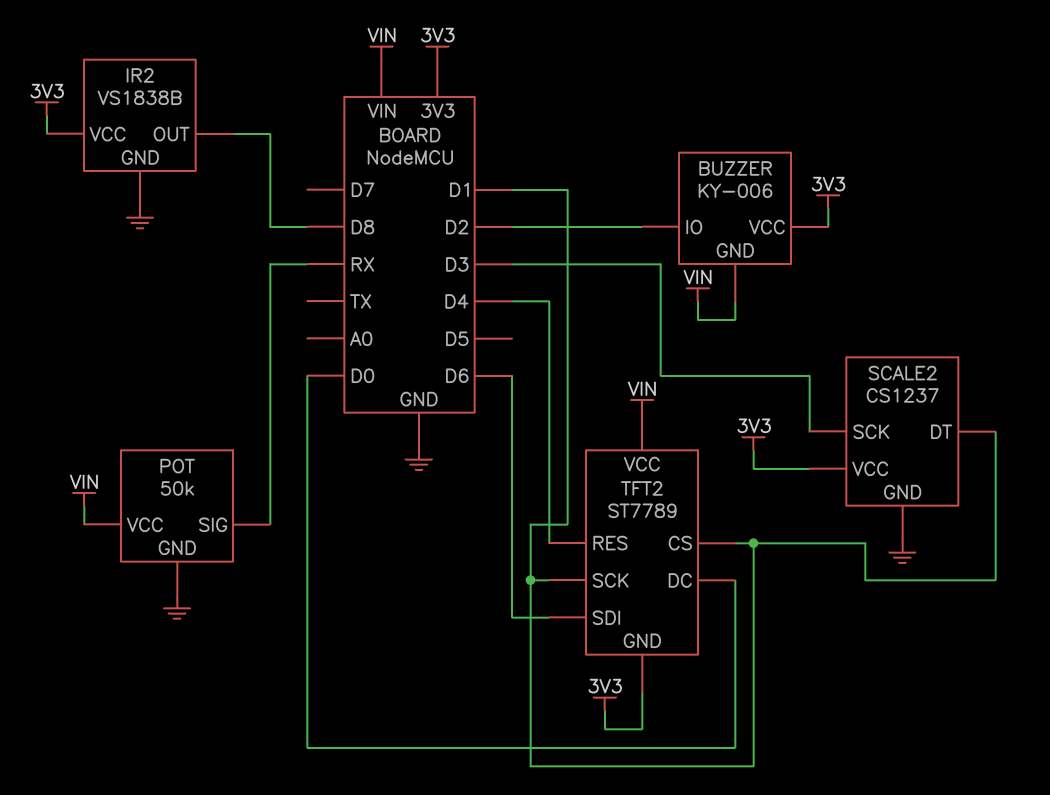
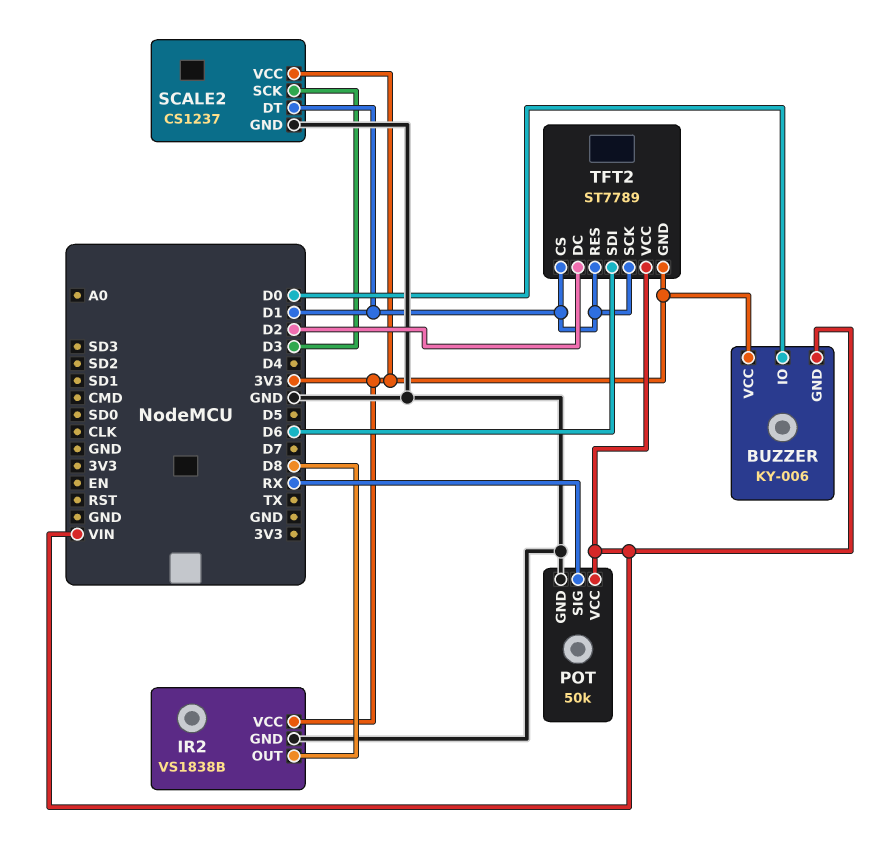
BUZZER pin IO: D2 -> D0
TFT2 pin DC: D0 -> D2
TFT2 pin RES: D4 -> D1

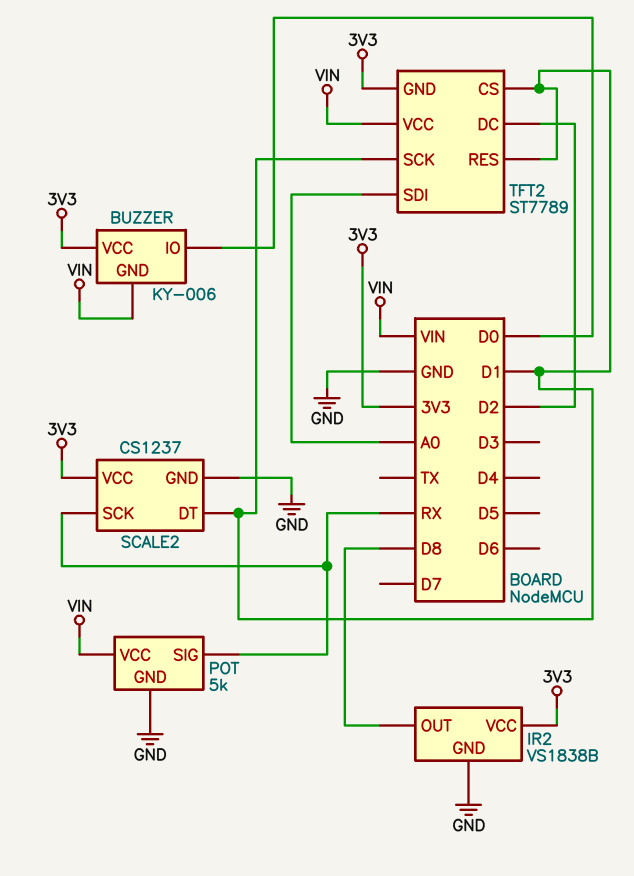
POT: 50k -> 5k
SCALE2 pin SCK: D3 -> RX
TFT2 pin SDI: D6 -> A0

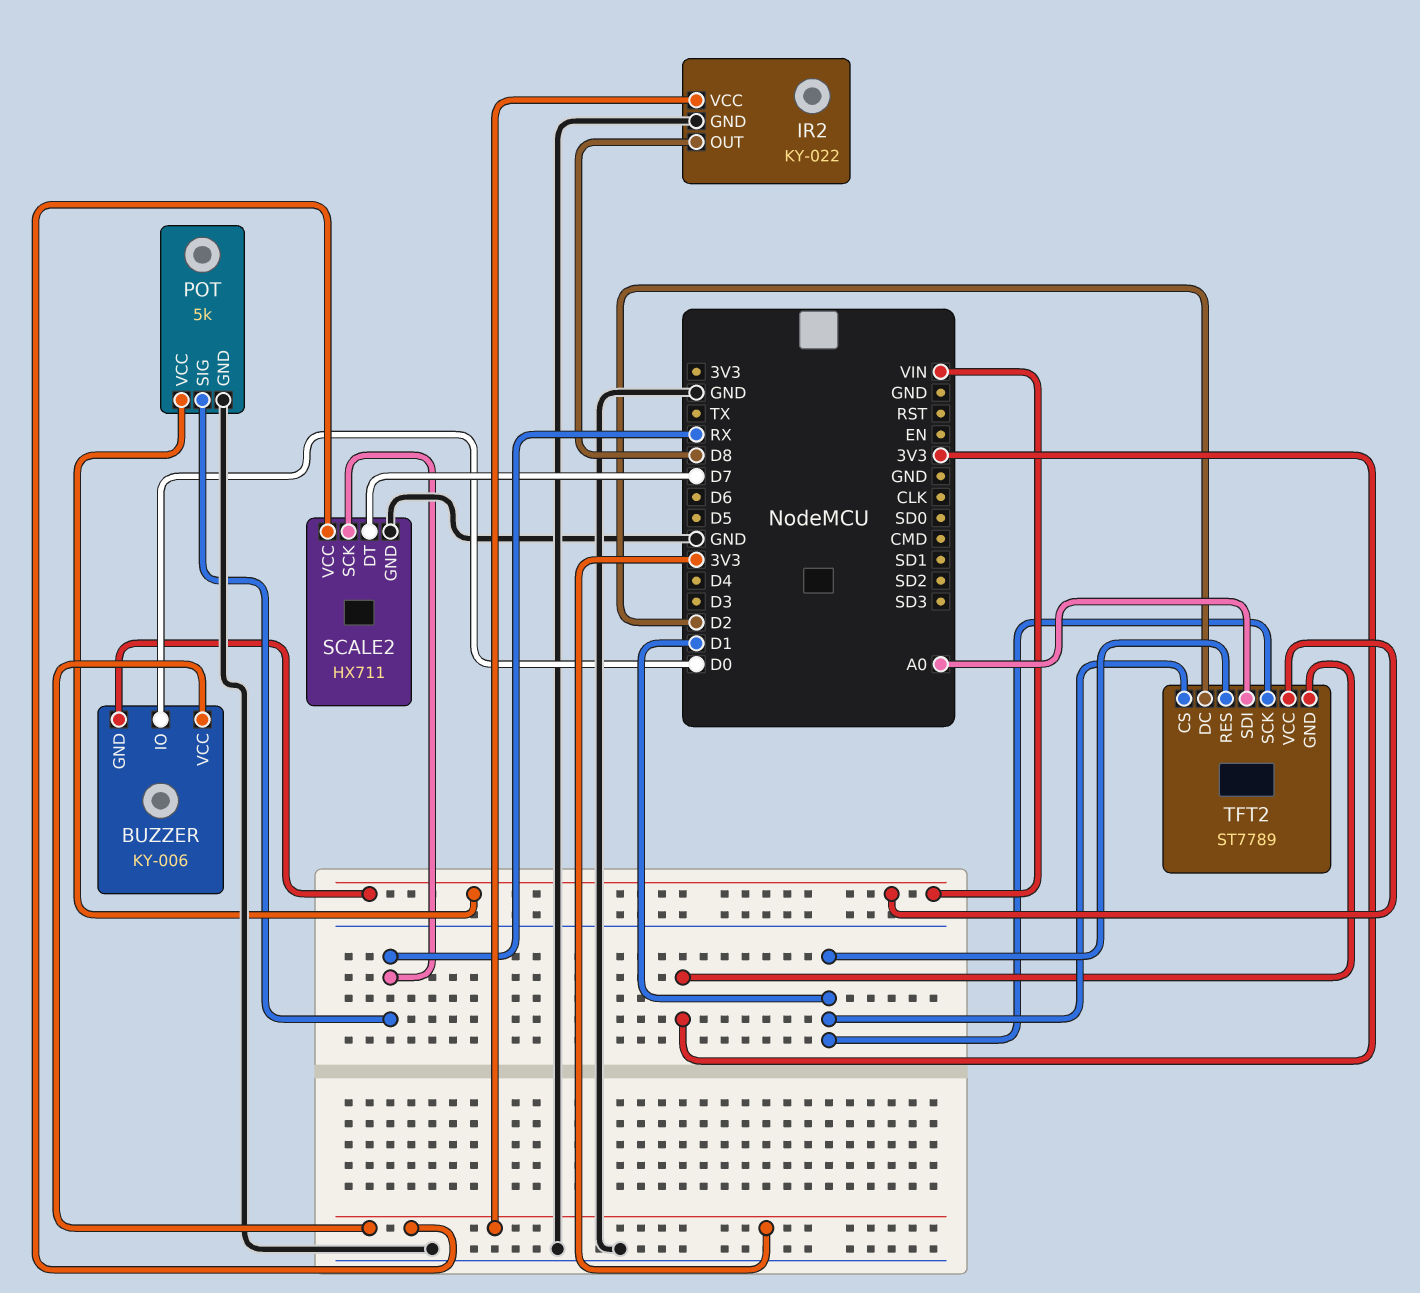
IR2: VS1838B -> KY-022
SCALE2: CS1237 -> HX711
SCALE2 pin DT: D1 -> D7

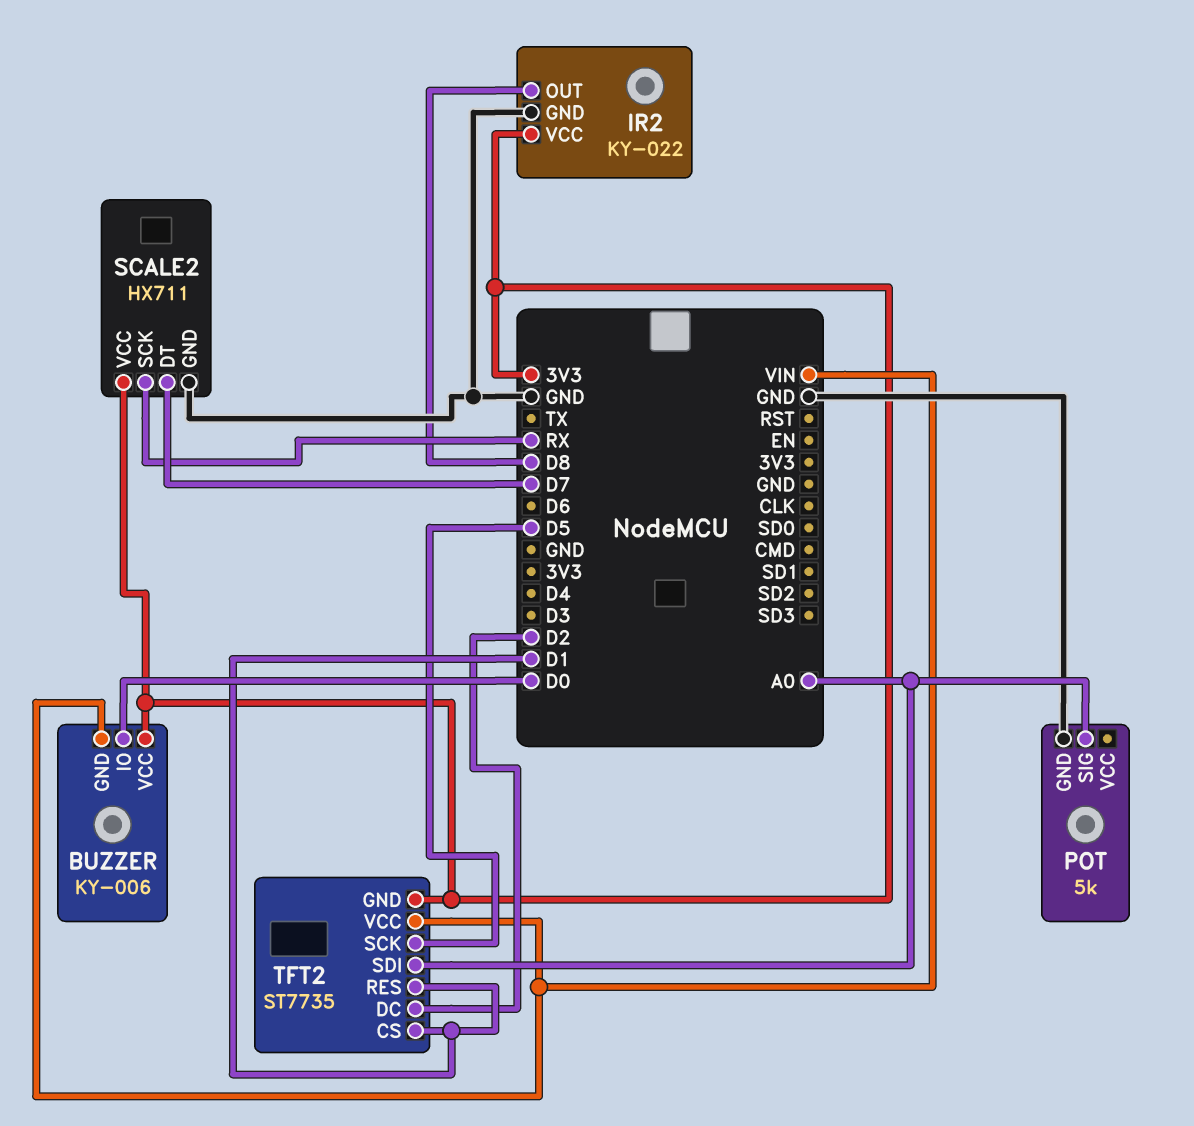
POT pin SIG: RX -> A0
POT pin VCC: VIN -> none
TFT2: ST7789 -> ST7735
TFT2 pin SCK: D1 -> D5

